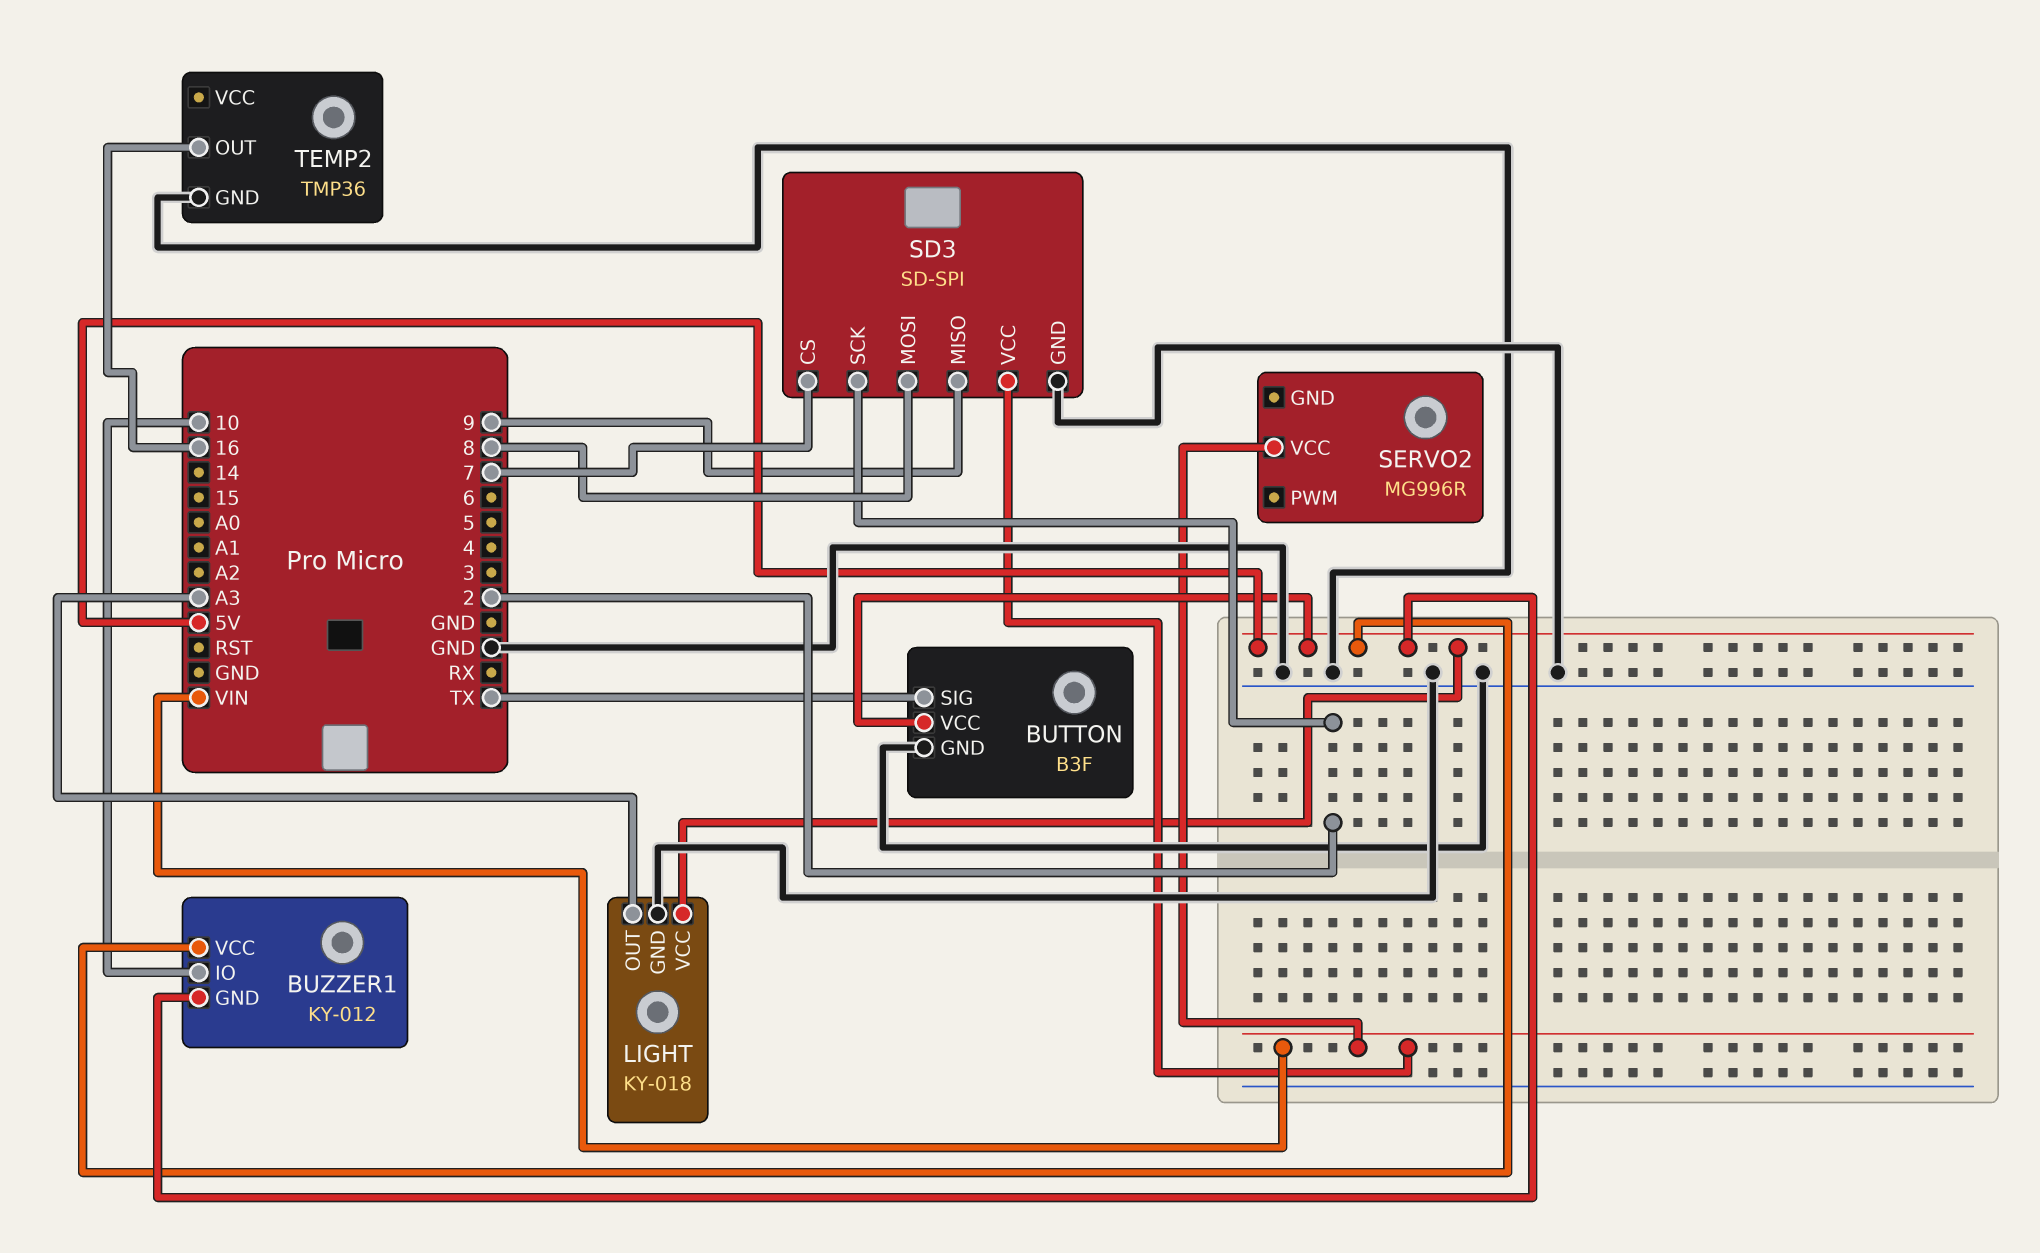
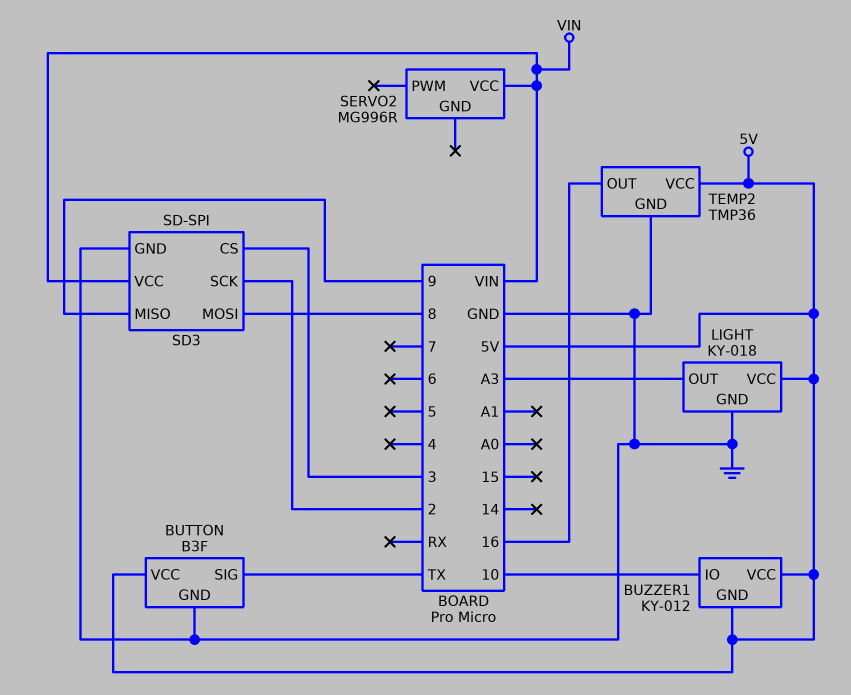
SD3 pin CS: 7 -> 3
TEMP2 pin VCC: none -> 5V

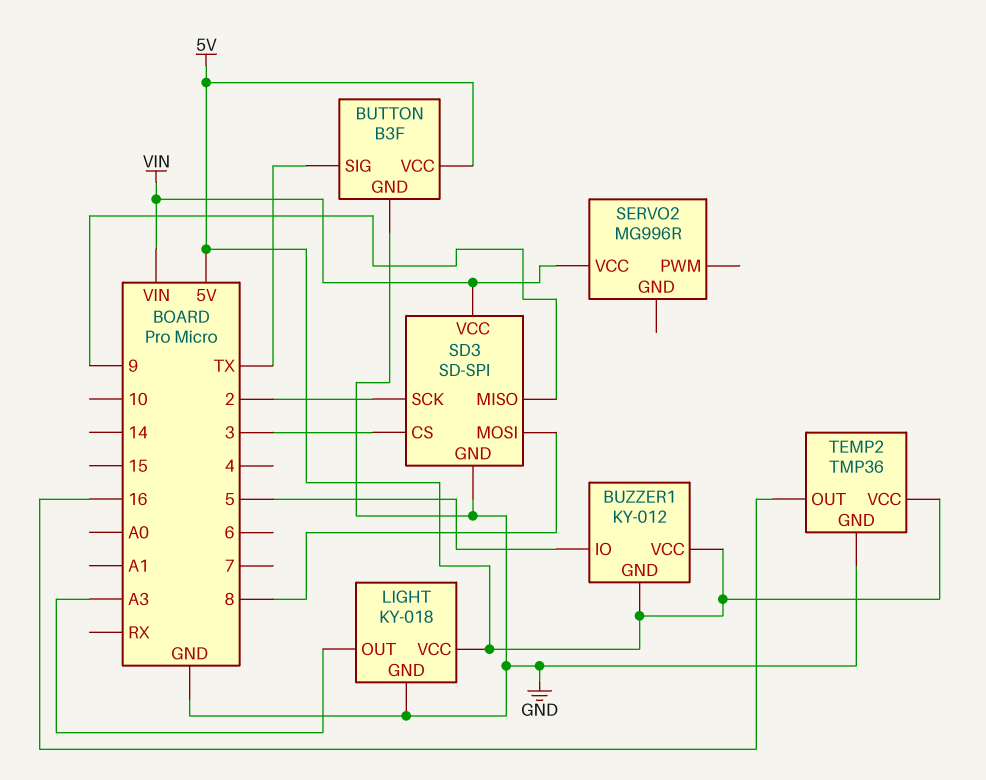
BUZZER1 pin IO: 10 -> 5

